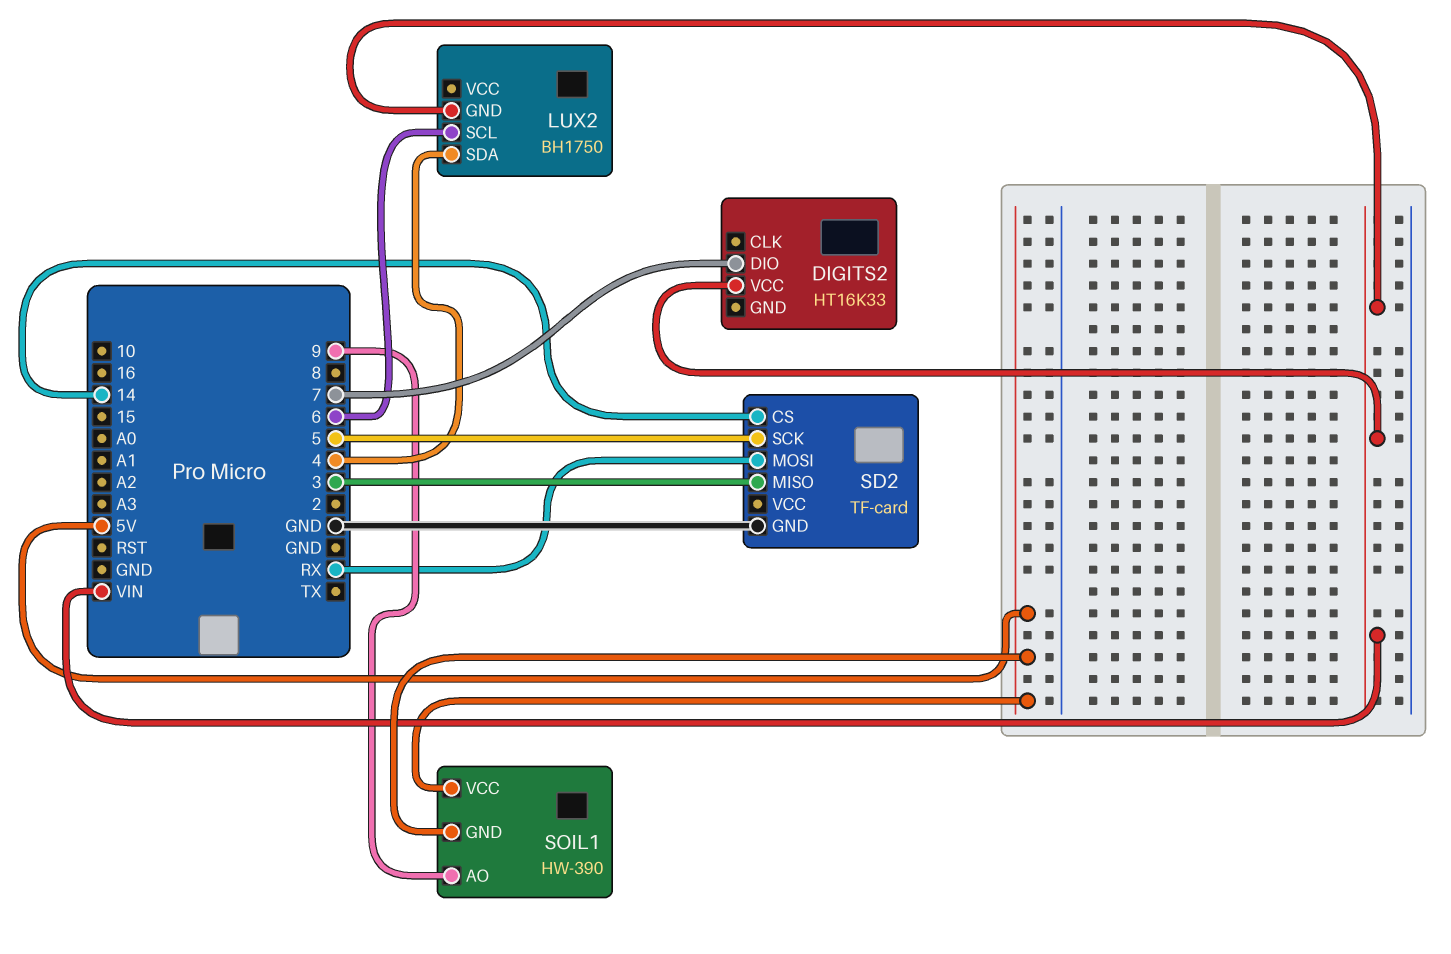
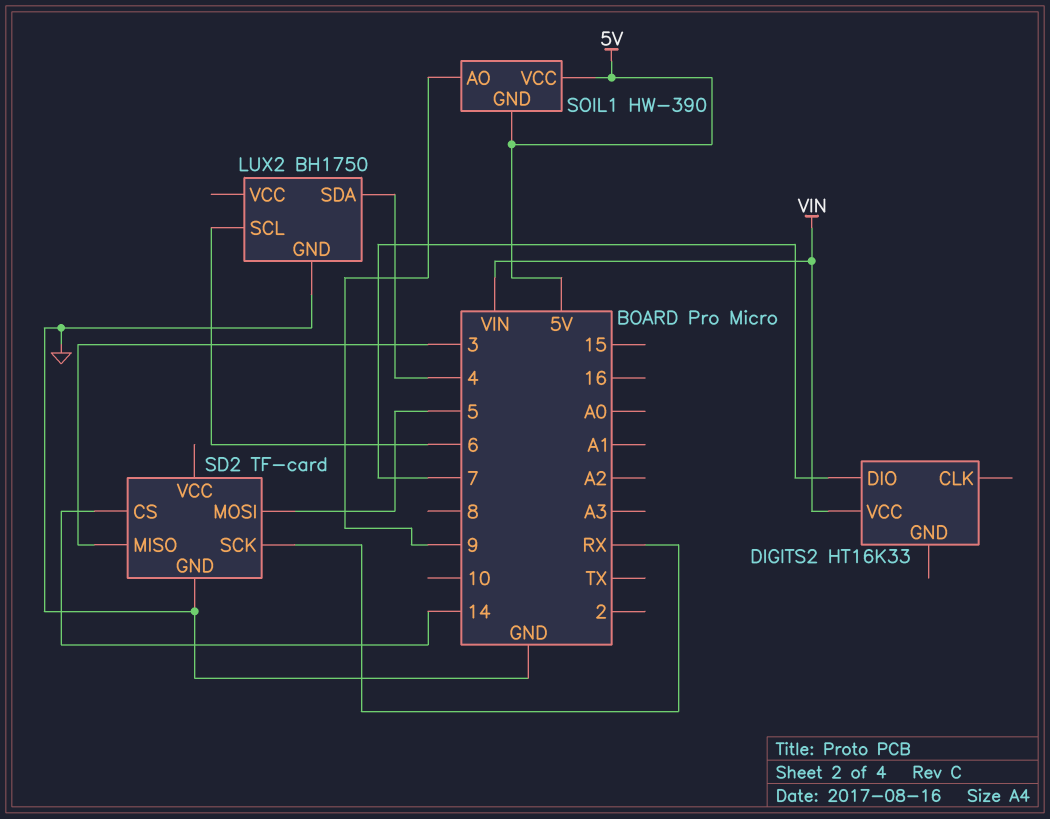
LUX2 pin GND: VIN -> GND
SD2 pin MOSI: RX -> 5
SD2 pin SCK: 5 -> RX

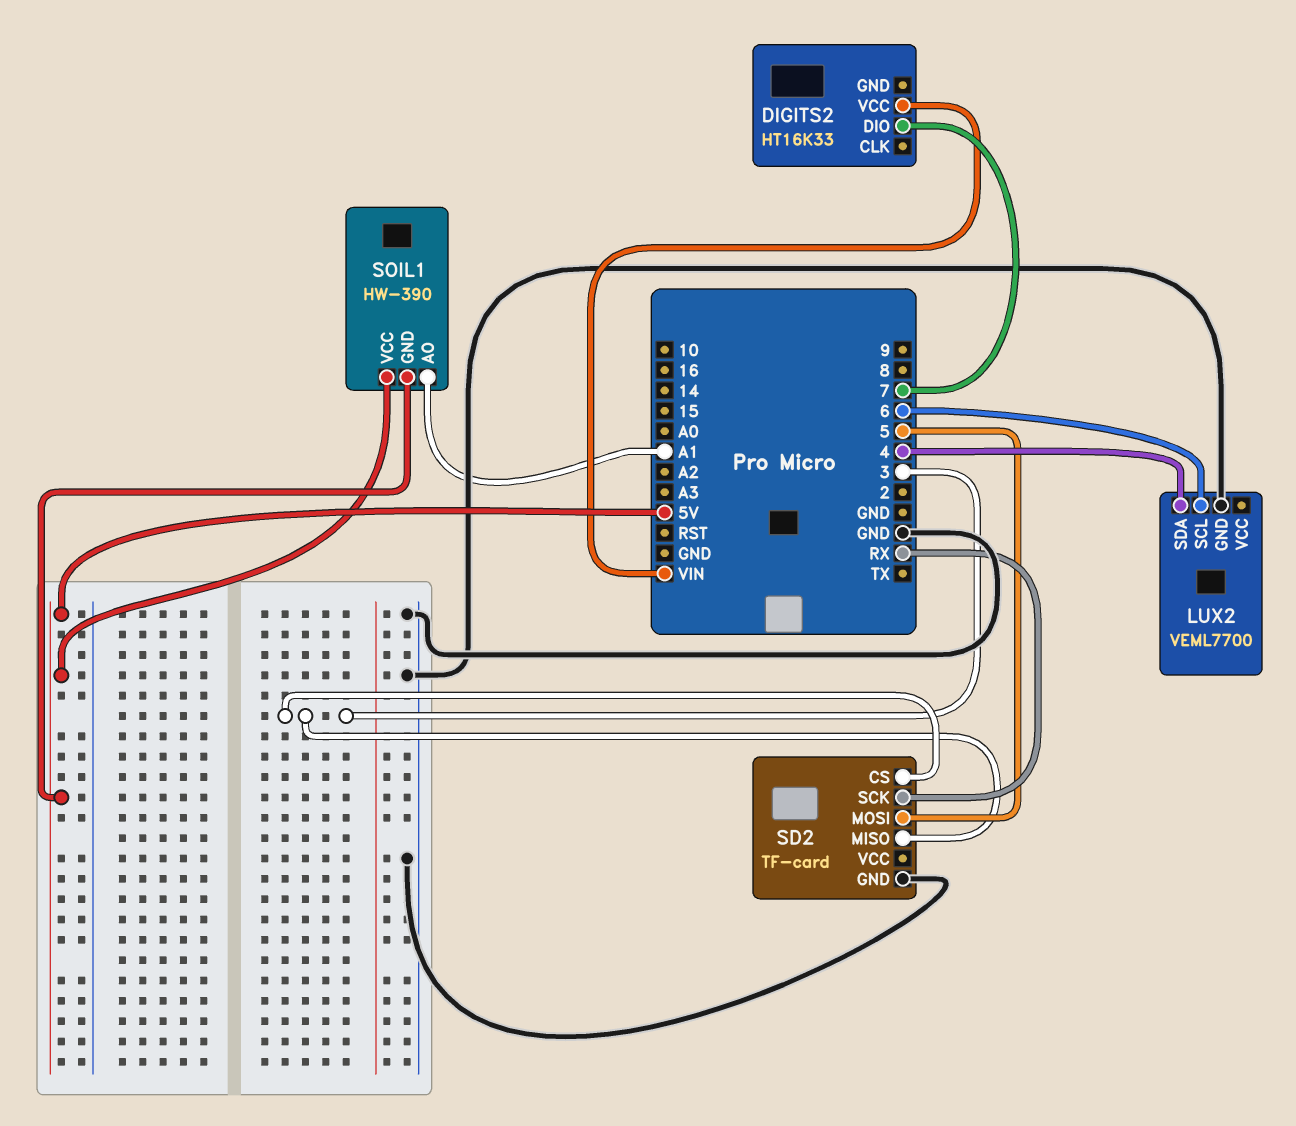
LUX2: BH1750 -> VEML7700
SD2 pin CS: 14 -> 3
SOIL1 pin AO: 9 -> A1

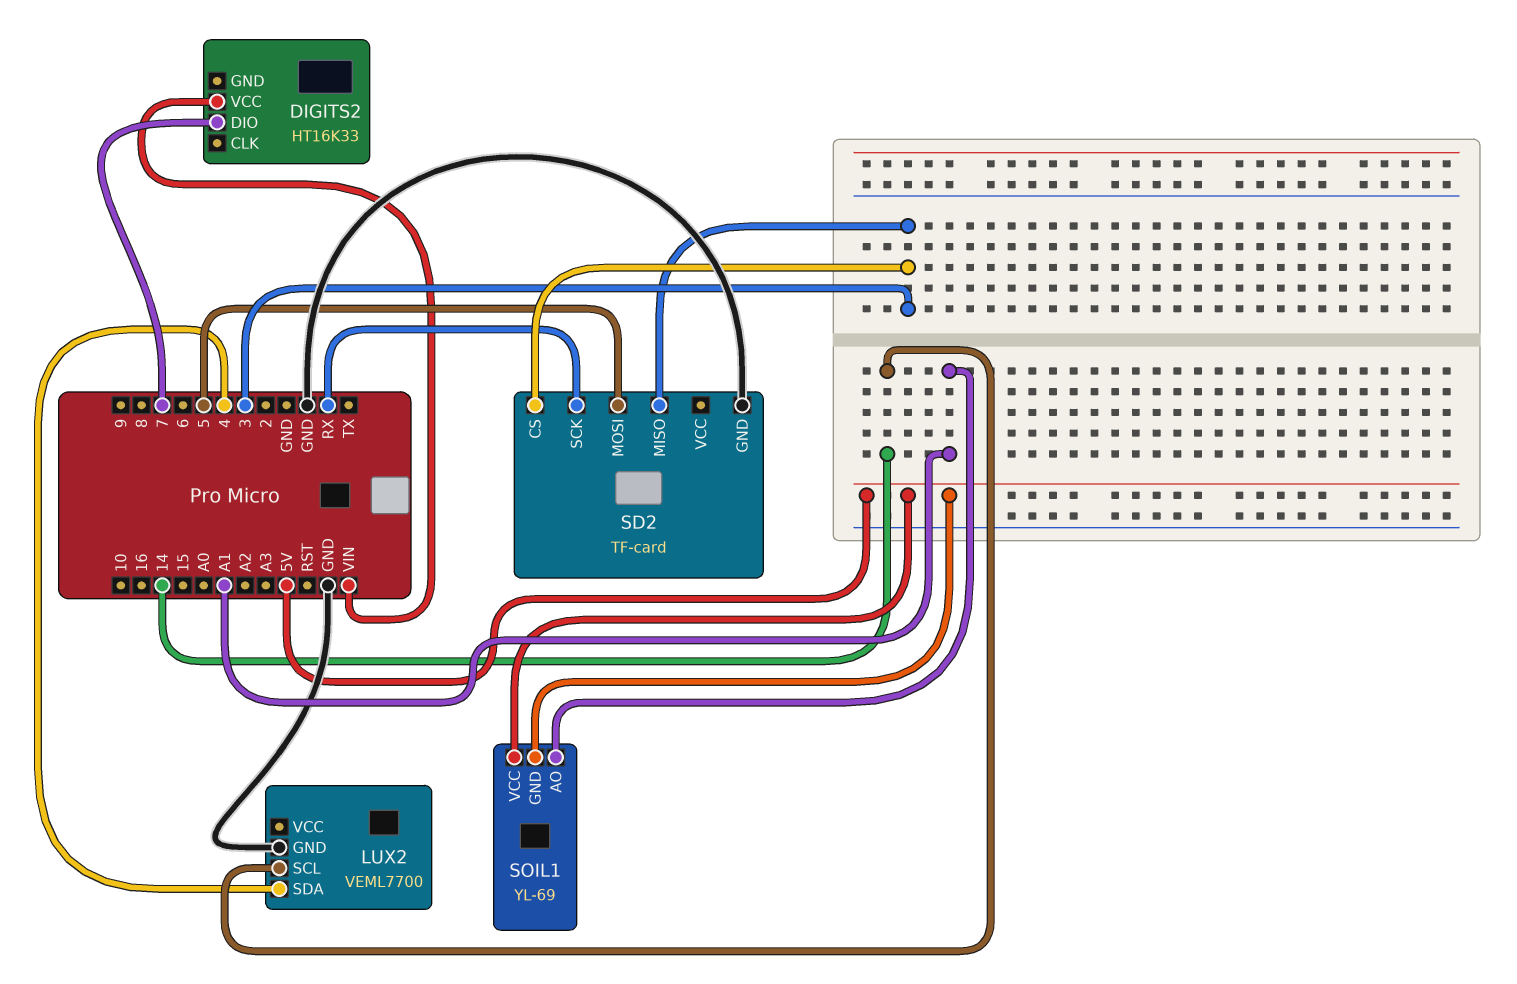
LUX2 pin SCL: 6 -> 14
SOIL1: HW-390 -> YL-69

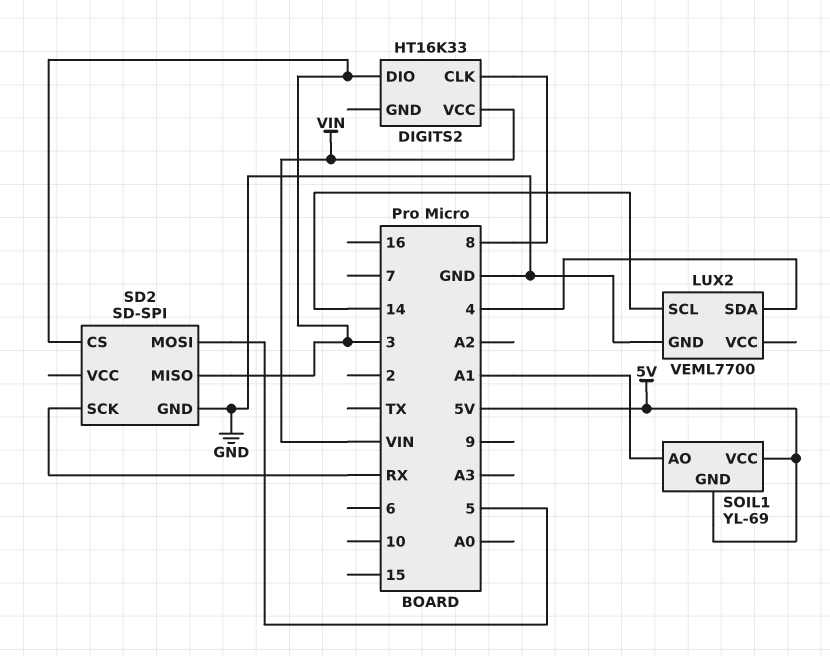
DIGITS2 pin CLK: none -> 8
DIGITS2 pin DIO: 7 -> 3
SD2: TF-card -> SD-SPI

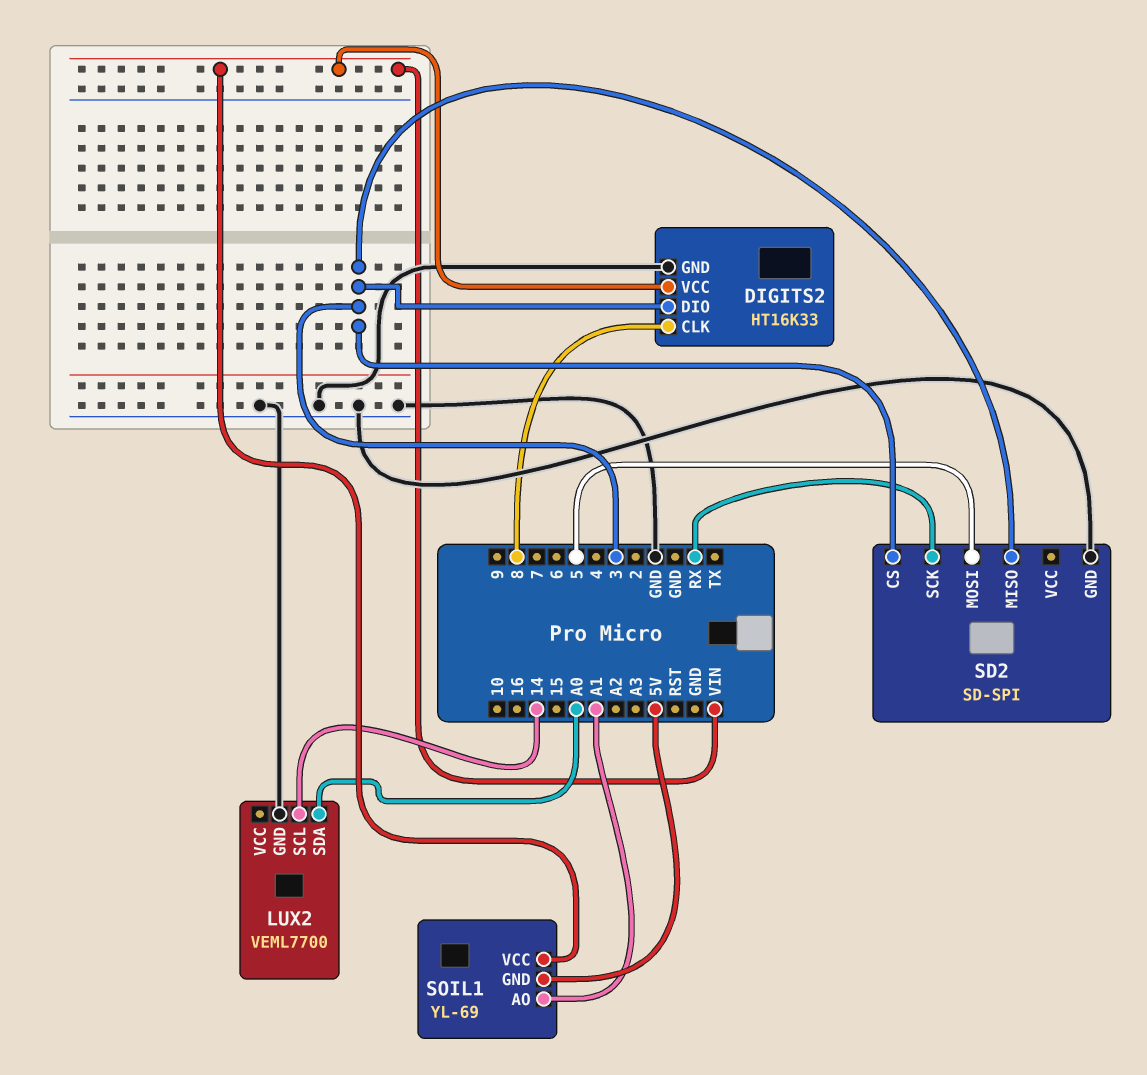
DIGITS2 pin GND: none -> GND
LUX2 pin SDA: 4 -> A0
SOIL1 pin VCC: 5V -> VIN

